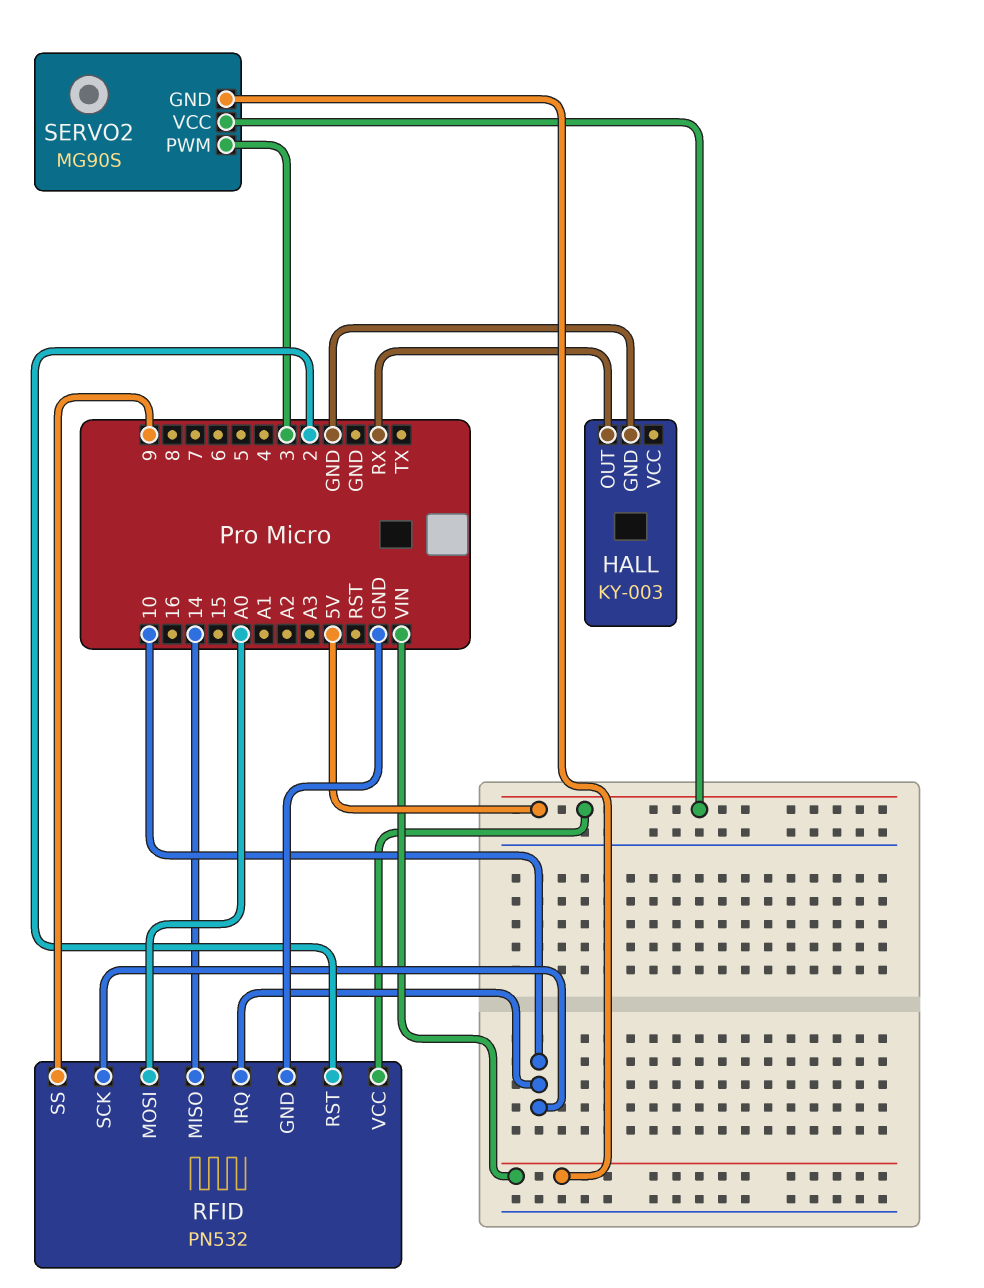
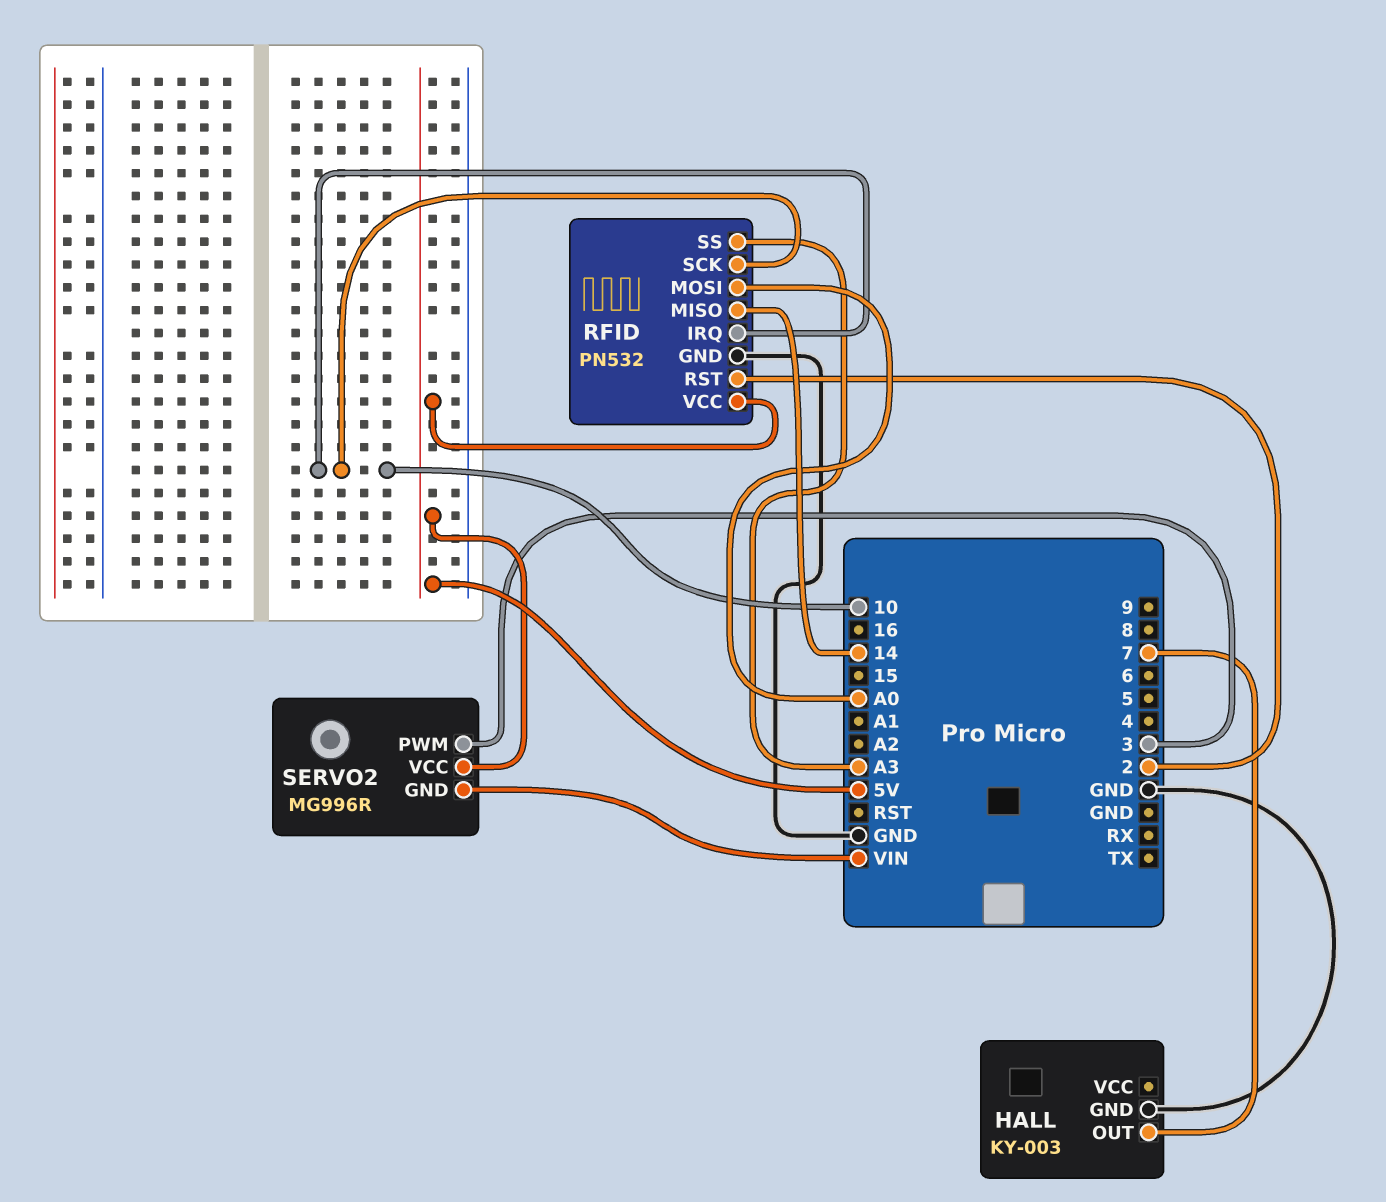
HALL pin OUT: RX -> 7
RFID pin SS: 9 -> A3
SERVO2: MG90S -> MG996R

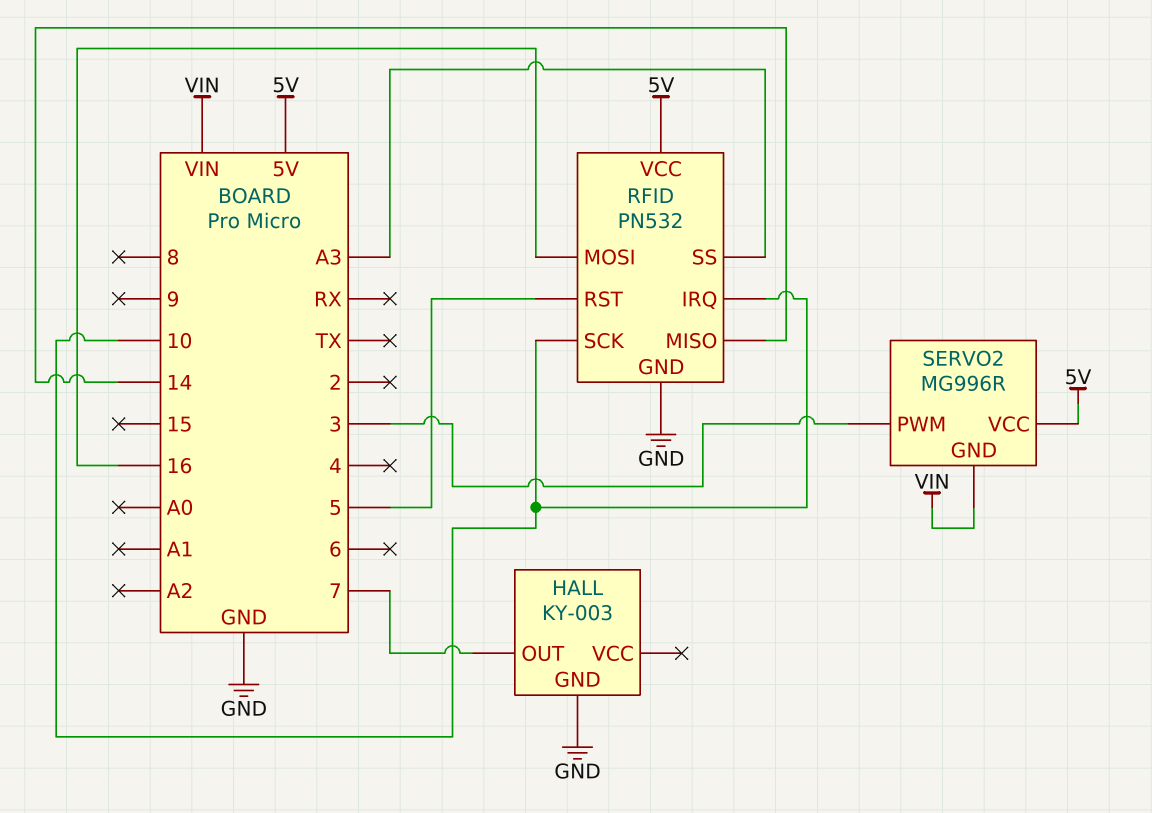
RFID pin MOSI: A0 -> 16
RFID pin RST: 2 -> 5

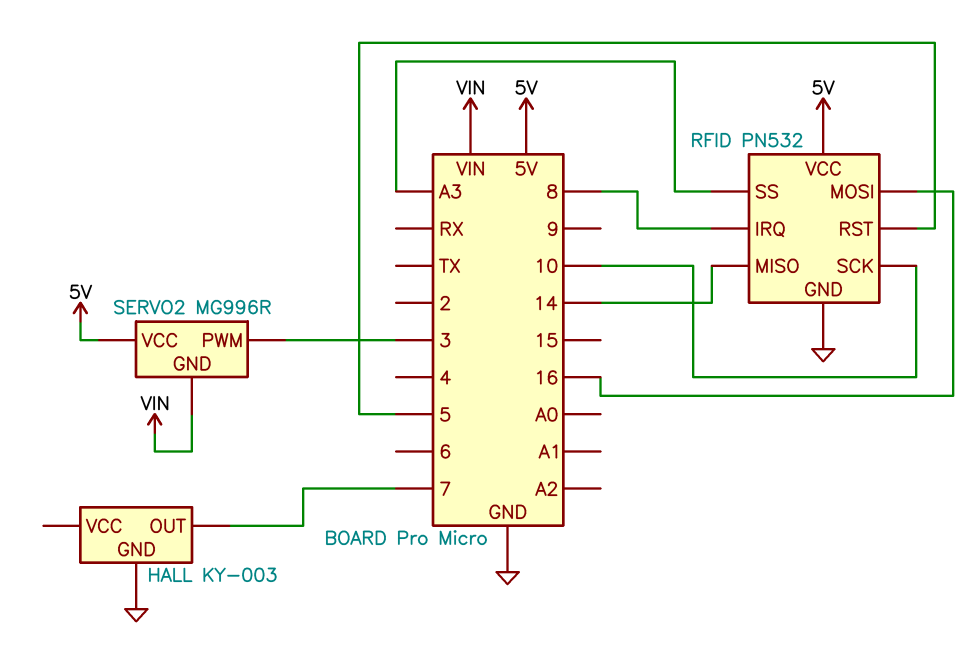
RFID pin IRQ: 10 -> 8

